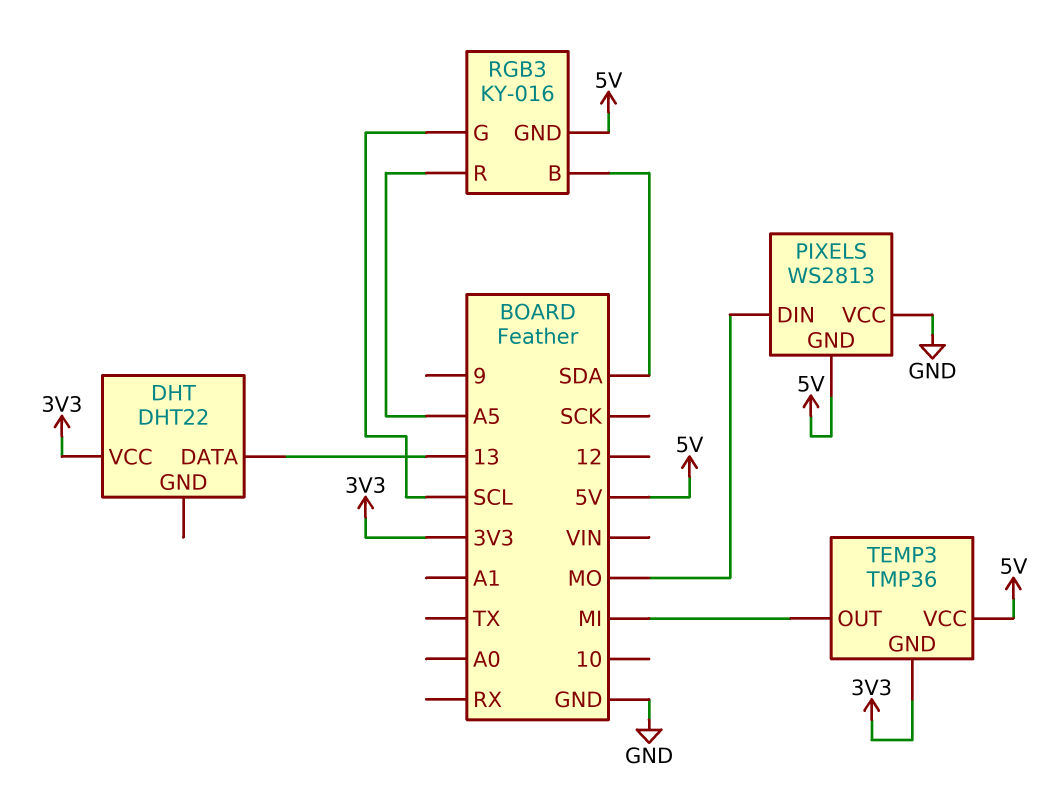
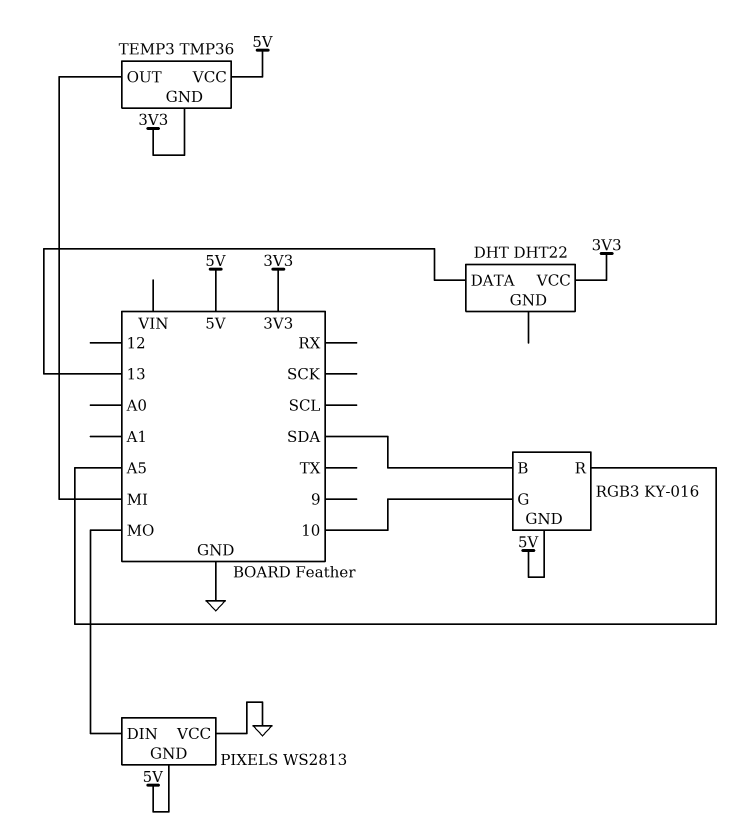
RGB3 pin G: SCL -> 10

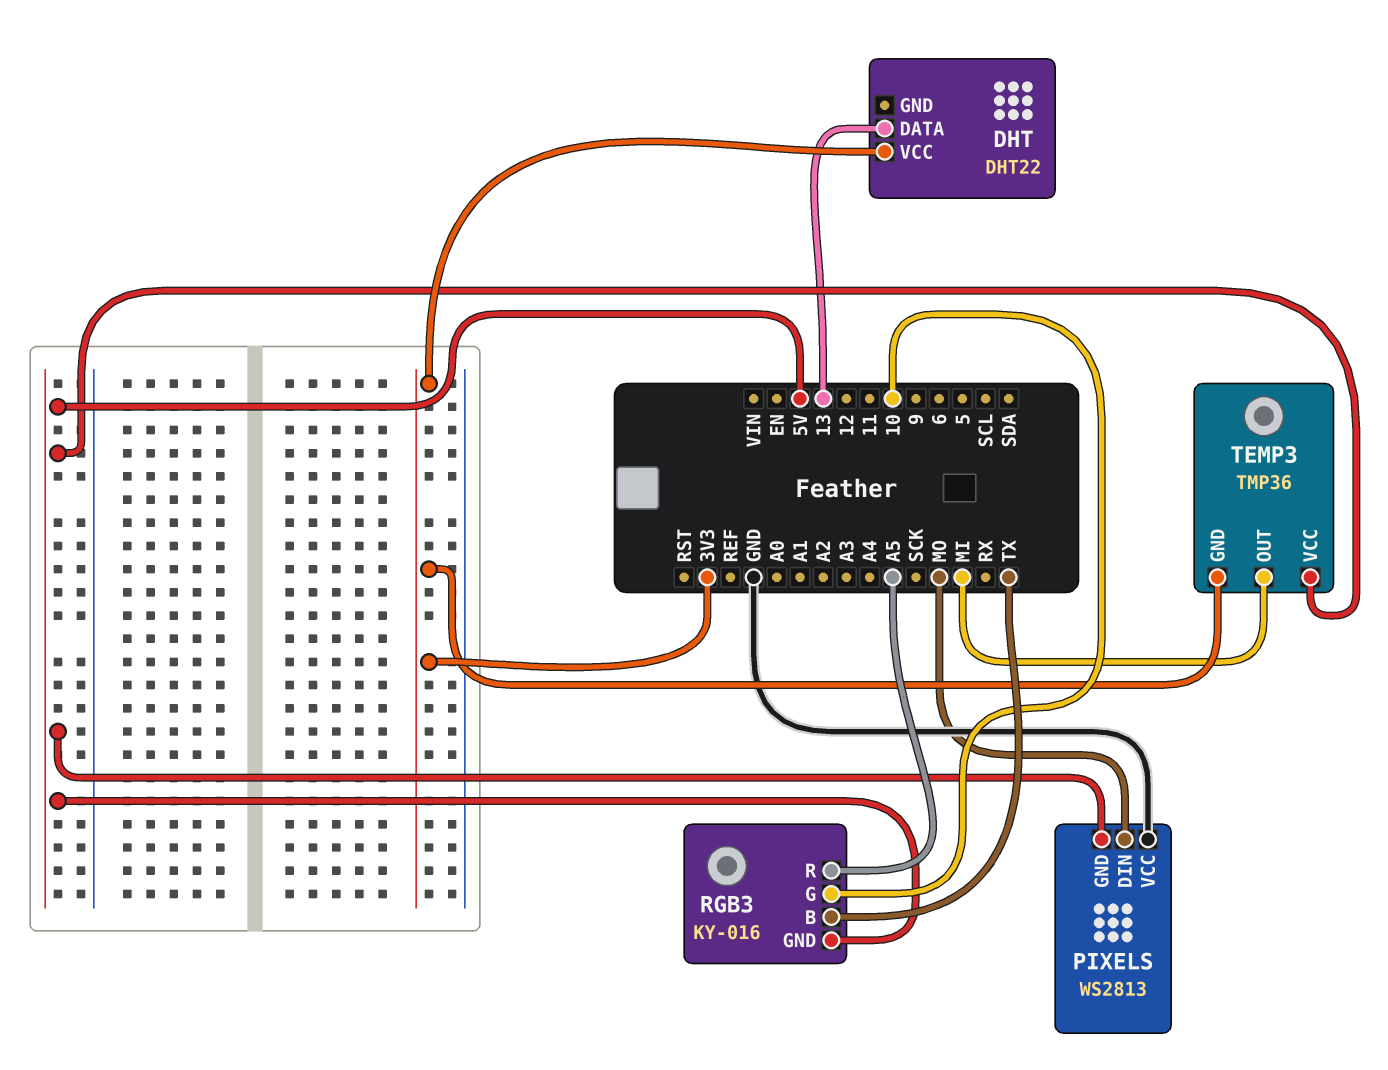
RGB3 pin B: SDA -> TX

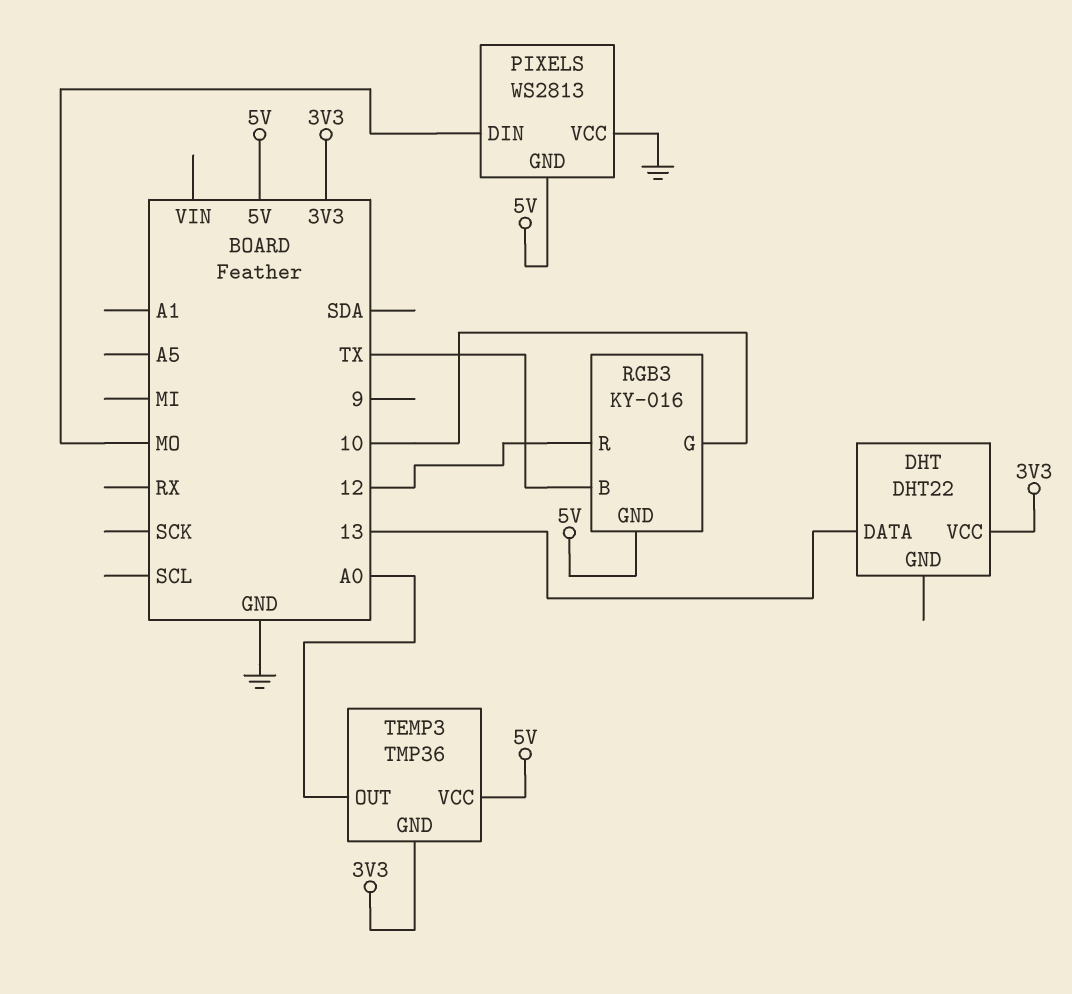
RGB3 pin R: A5 -> 12
TEMP3 pin OUT: MI -> A0

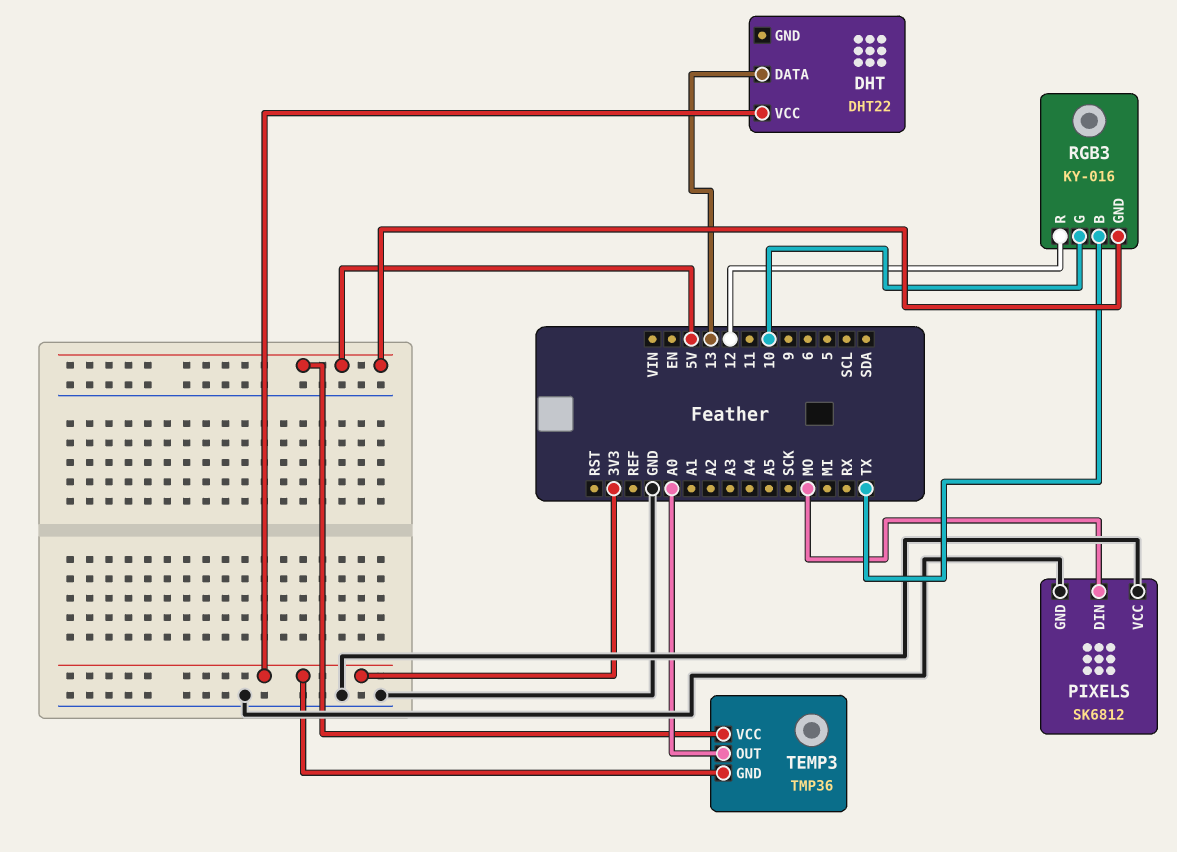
PIXELS: WS2813 -> SK6812
PIXELS pin GND: 5V -> GND

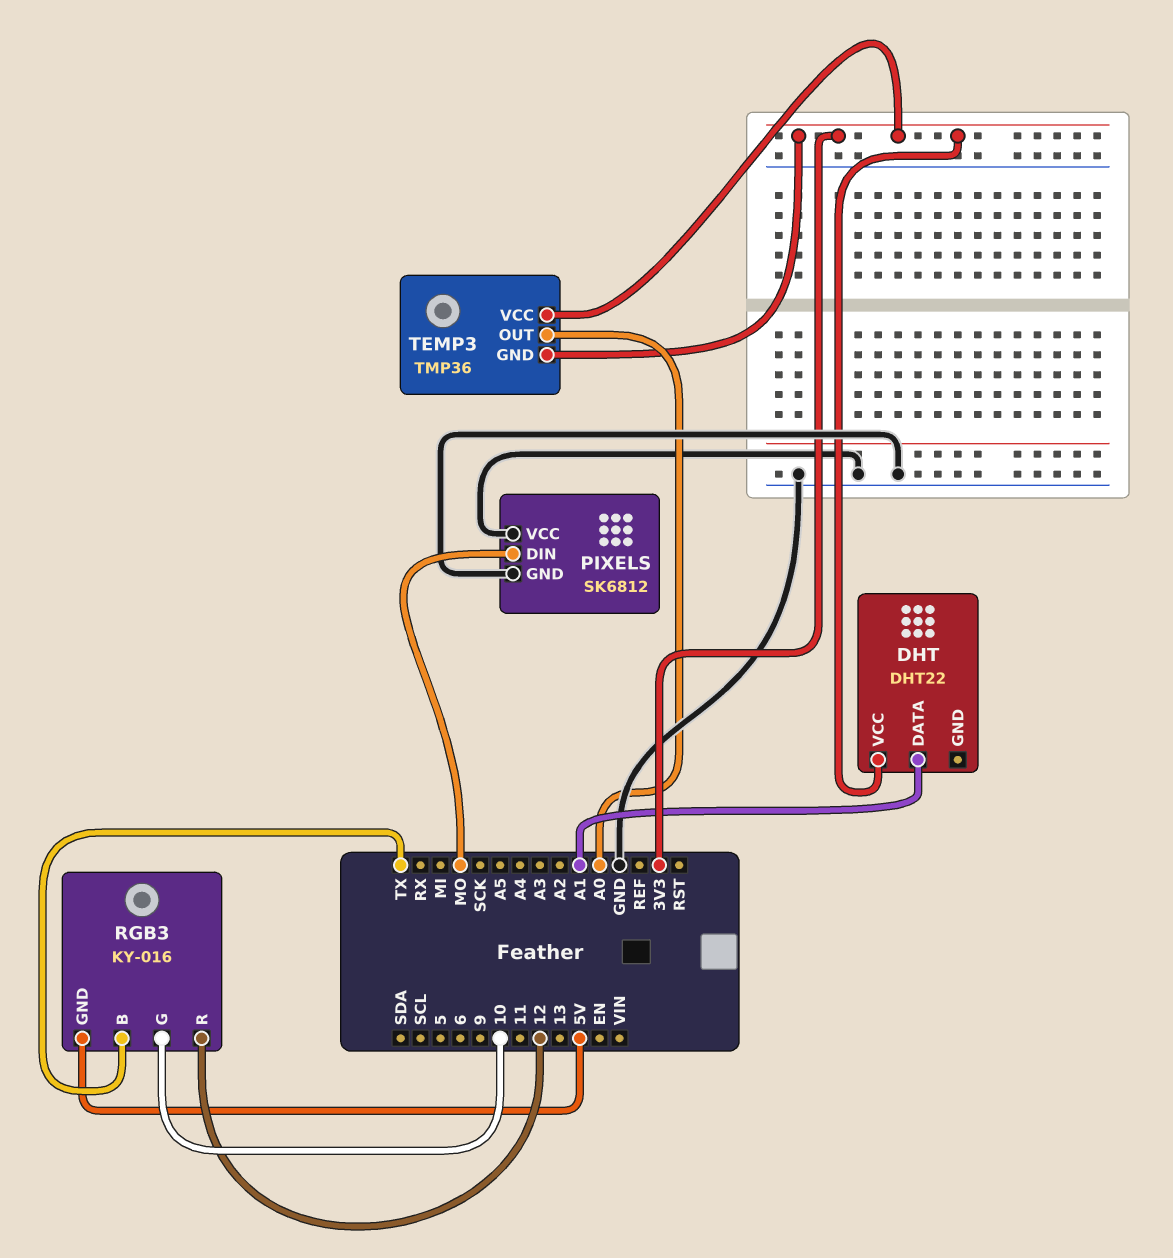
DHT pin DATA: 13 -> A1
TEMP3 pin VCC: 5V -> 3V3

